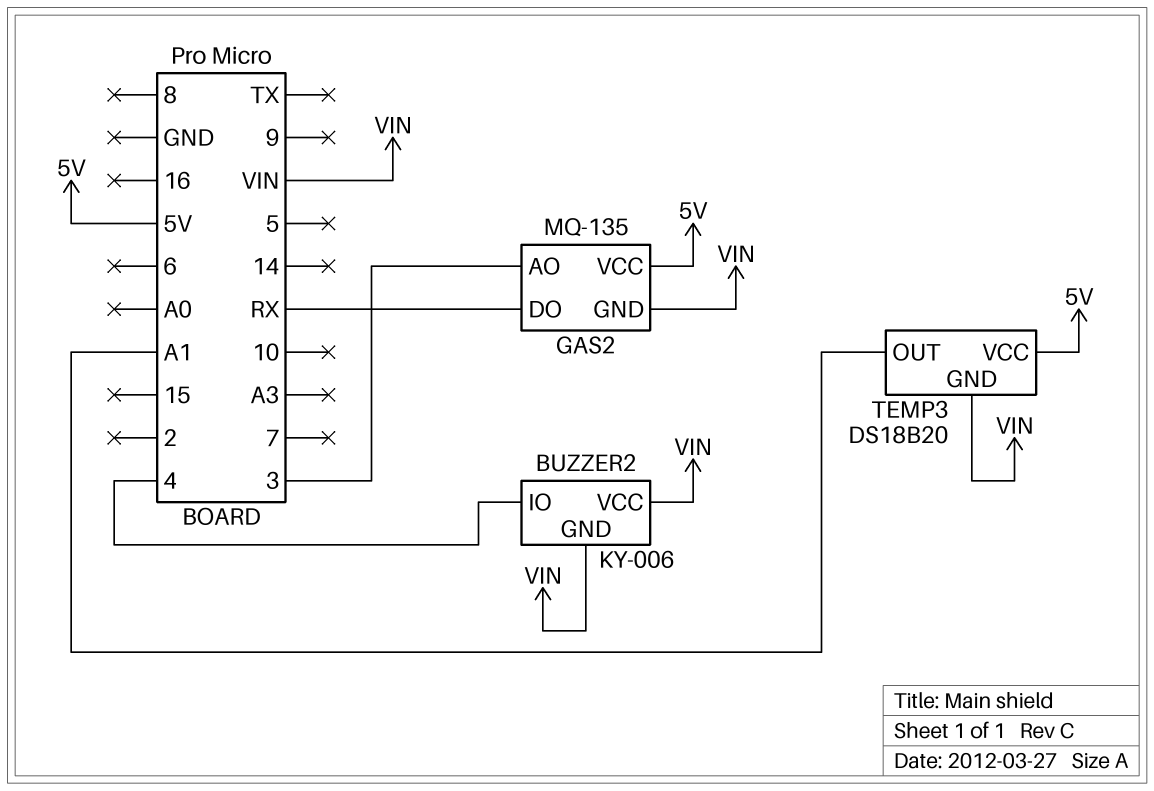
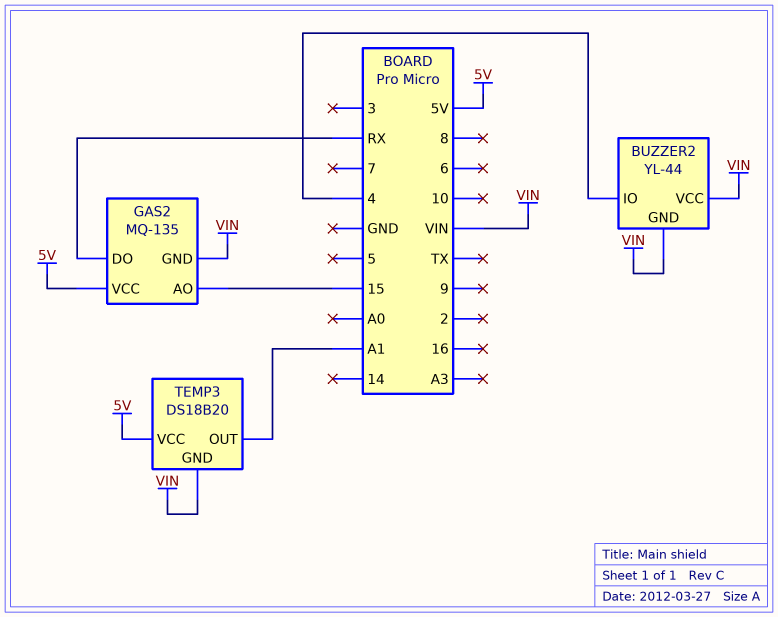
BUZZER2: KY-006 -> YL-44
GAS2 pin AO: 3 -> 15

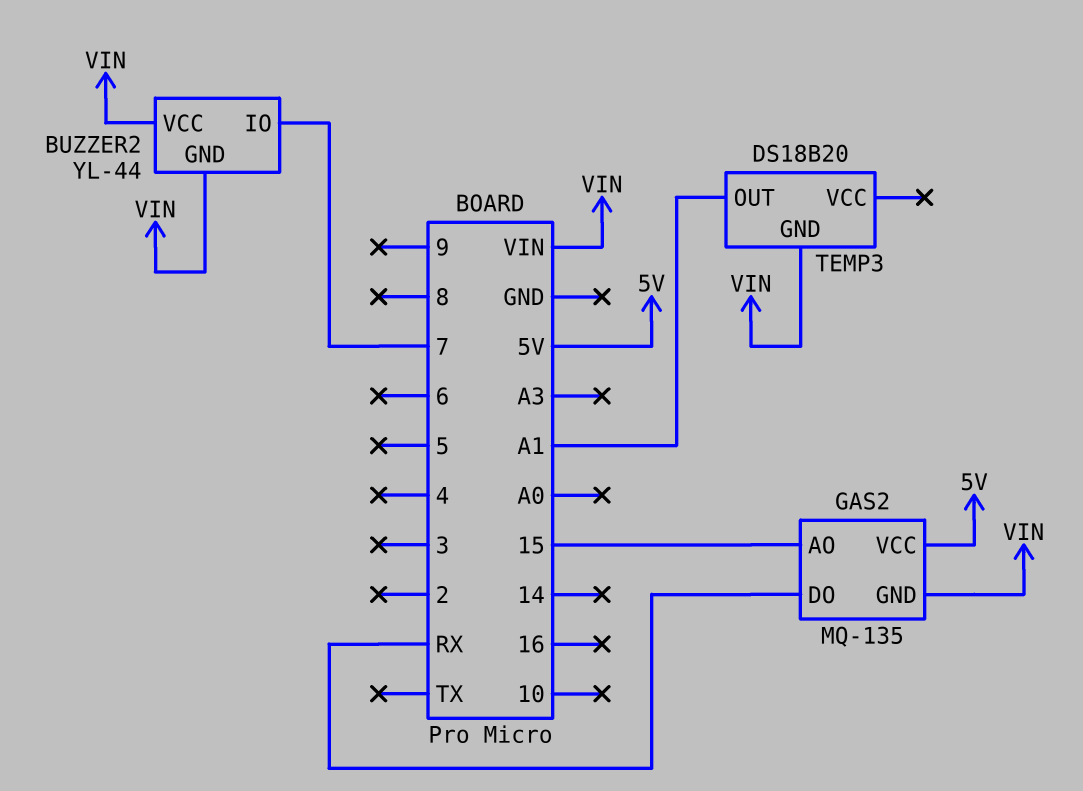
BUZZER2 pin IO: 4 -> 7
TEMP3 pin VCC: 5V -> none

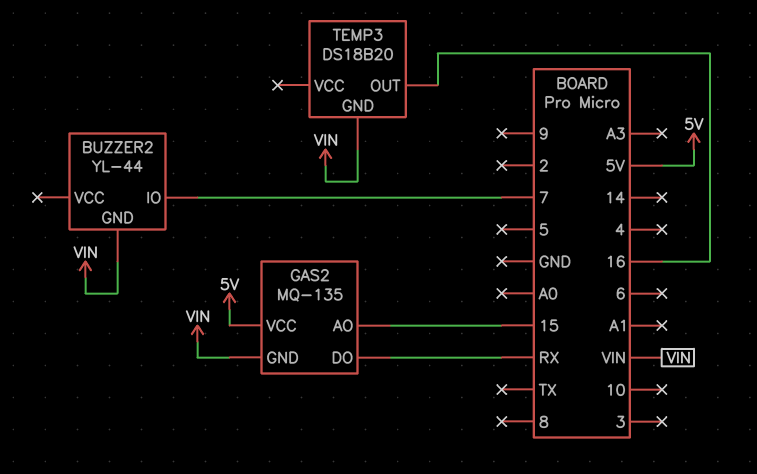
BUZZER2 pin VCC: VIN -> none
TEMP3 pin OUT: A1 -> 16

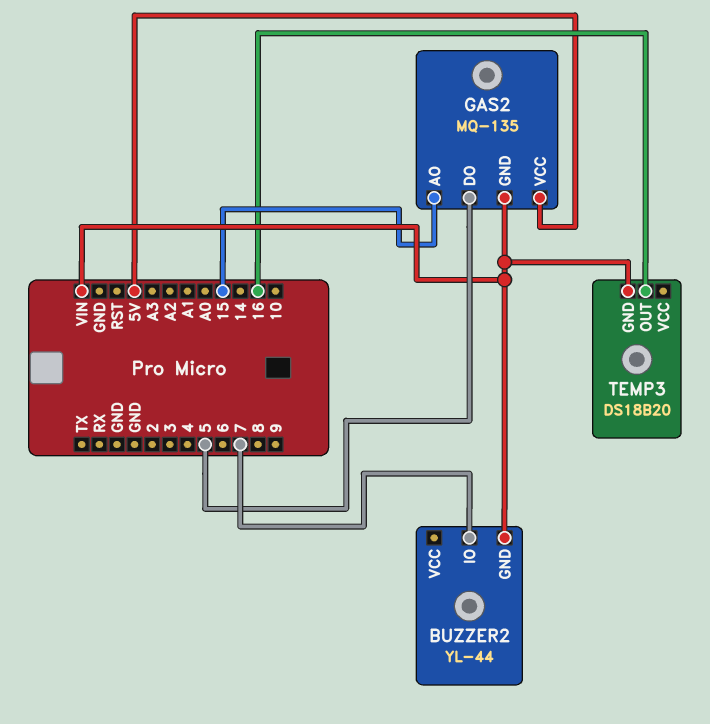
GAS2 pin DO: RX -> 5

